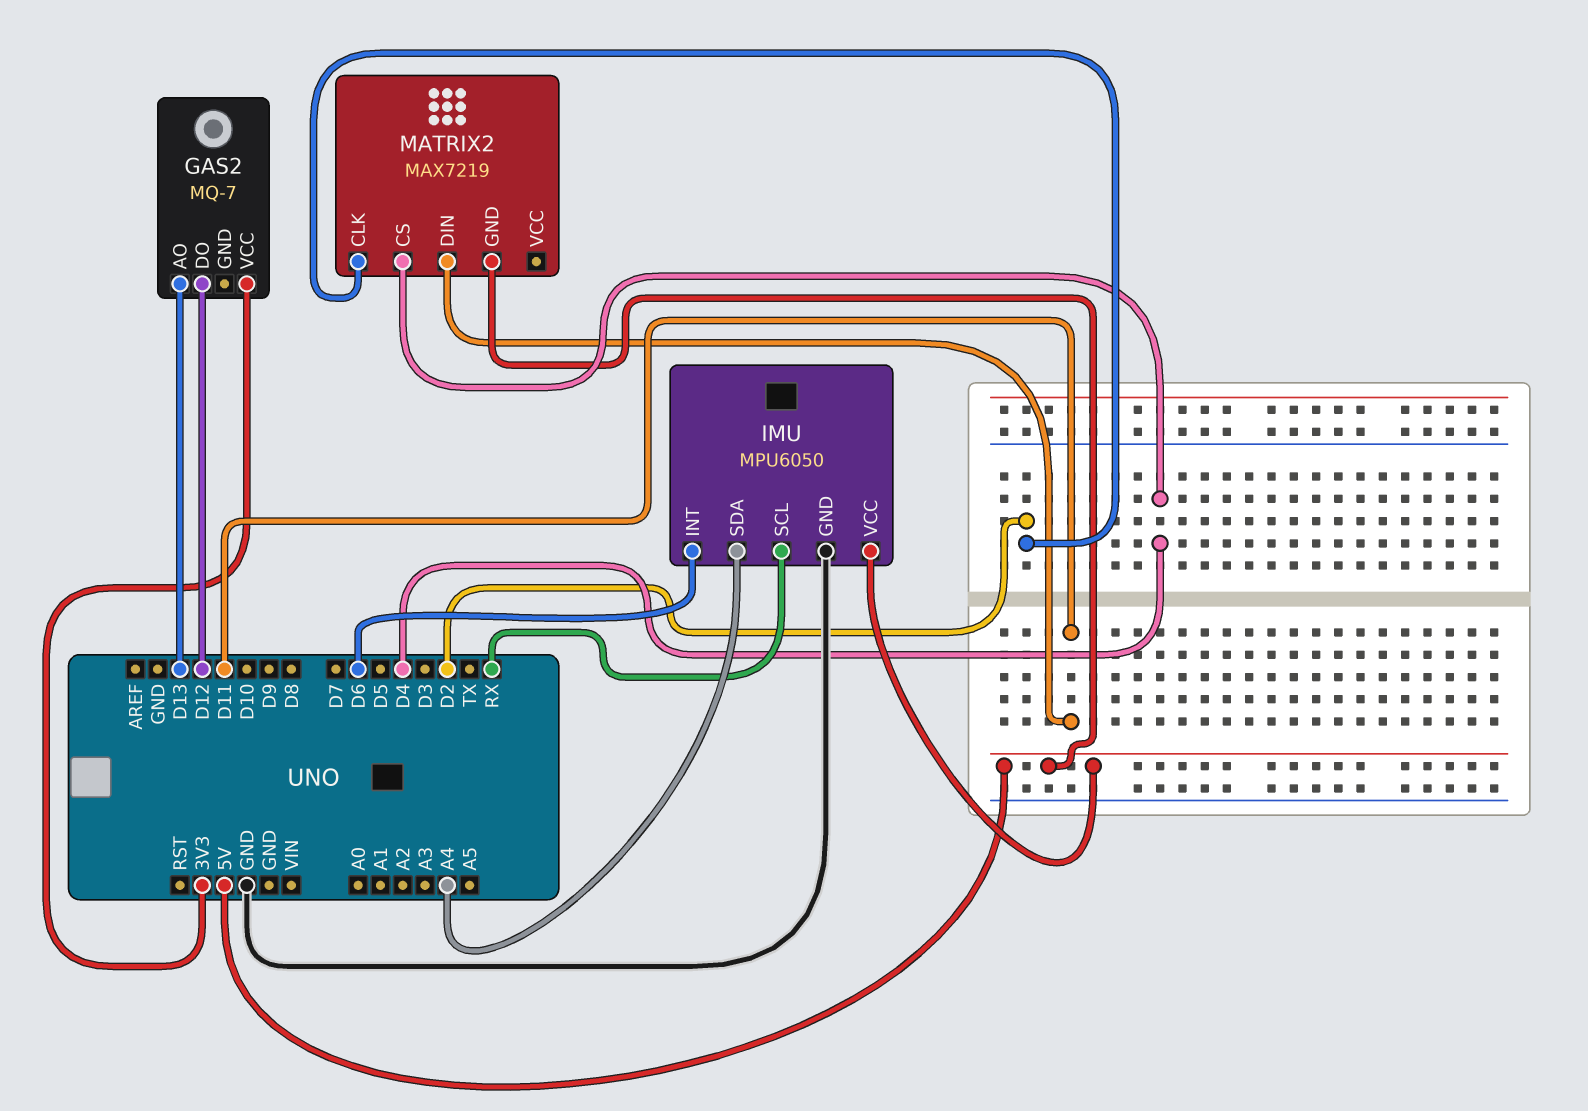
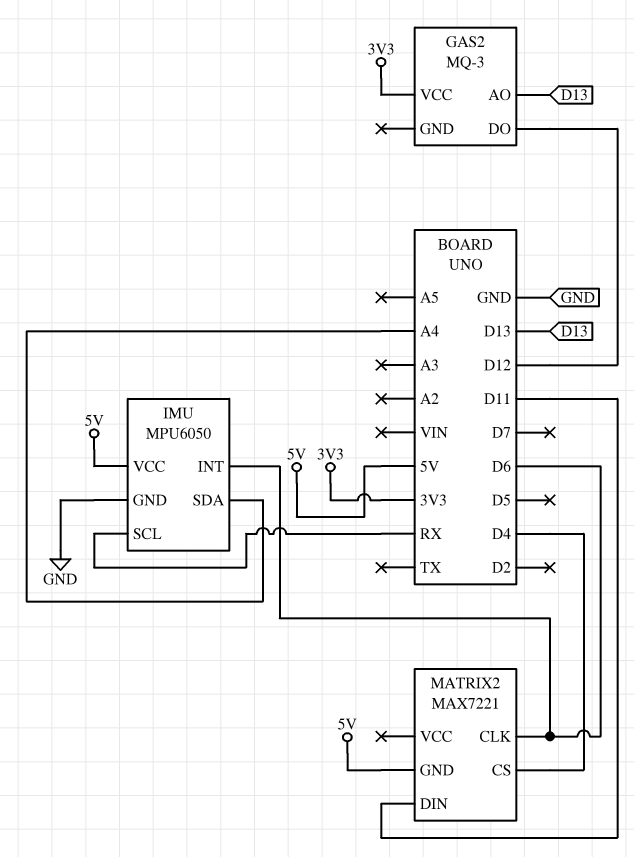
GAS2: MQ-7 -> MQ-3
MATRIX2: MAX7219 -> MAX7221
MATRIX2 pin CLK: D2 -> D6

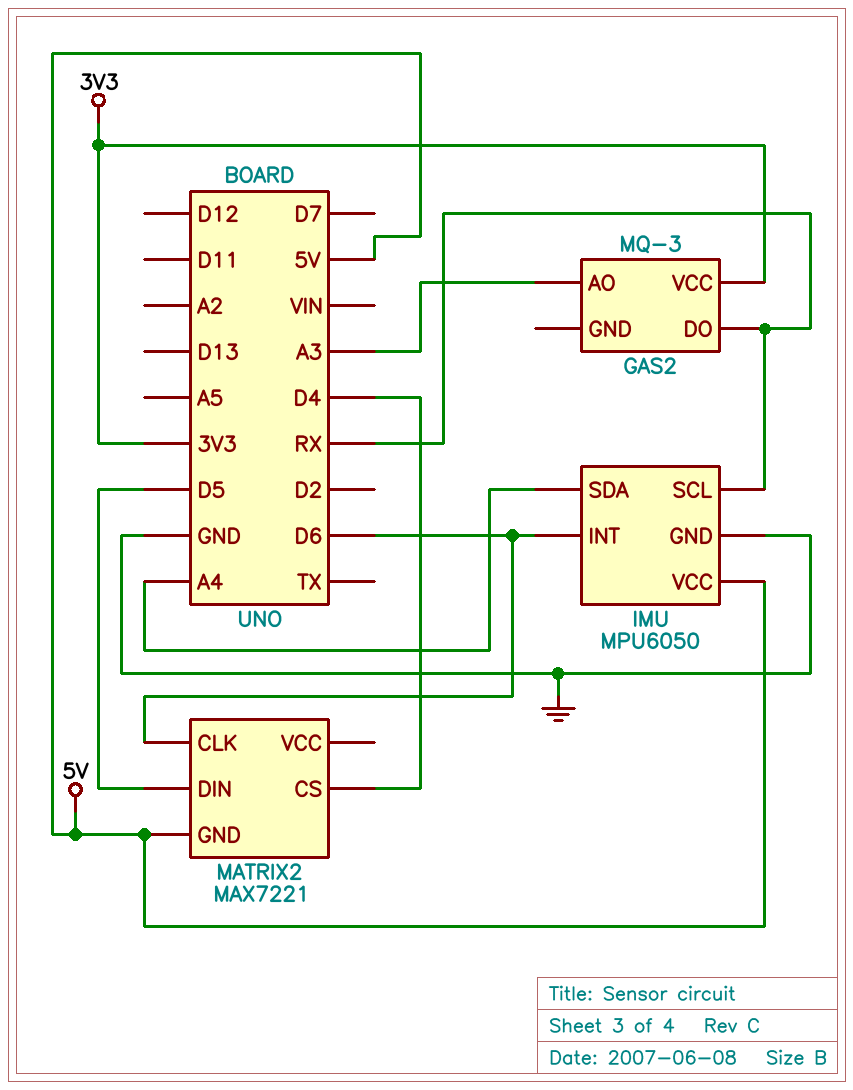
GAS2 pin AO: D13 -> A3
GAS2 pin DO: D12 -> RX
MATRIX2 pin DIN: D11 -> D5

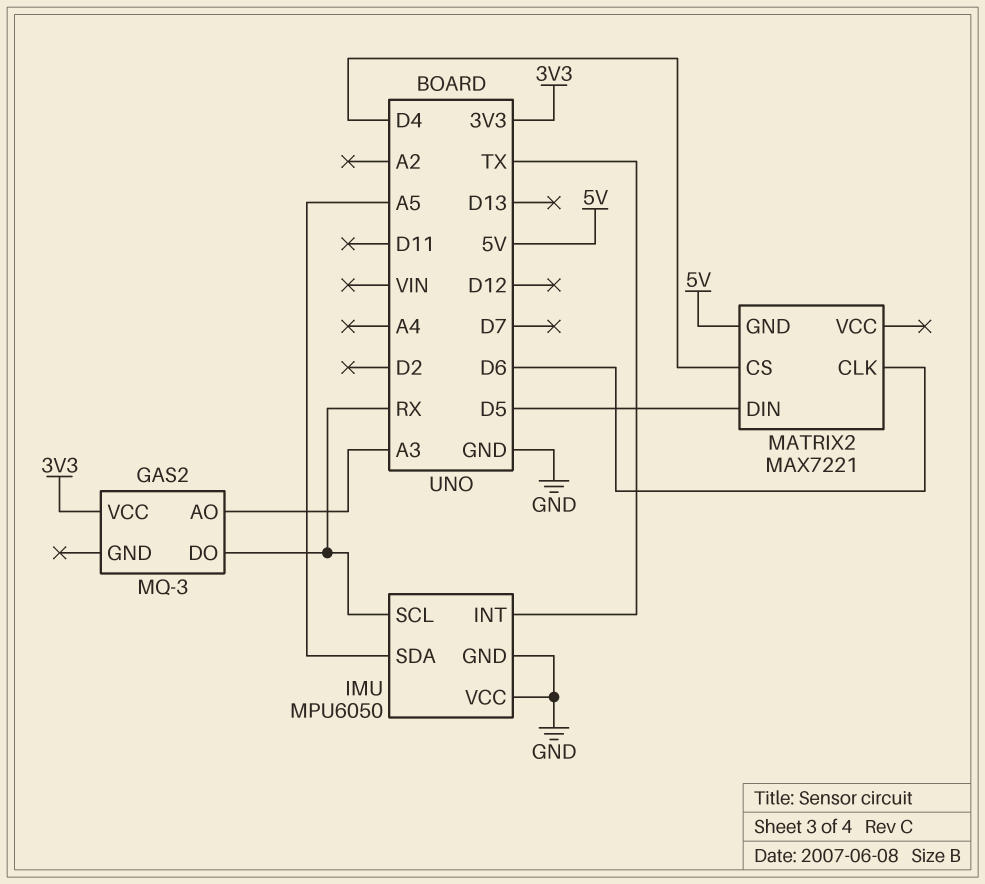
IMU pin INT: D6 -> TX
IMU pin SDA: A4 -> A5
IMU pin VCC: 5V -> GND

